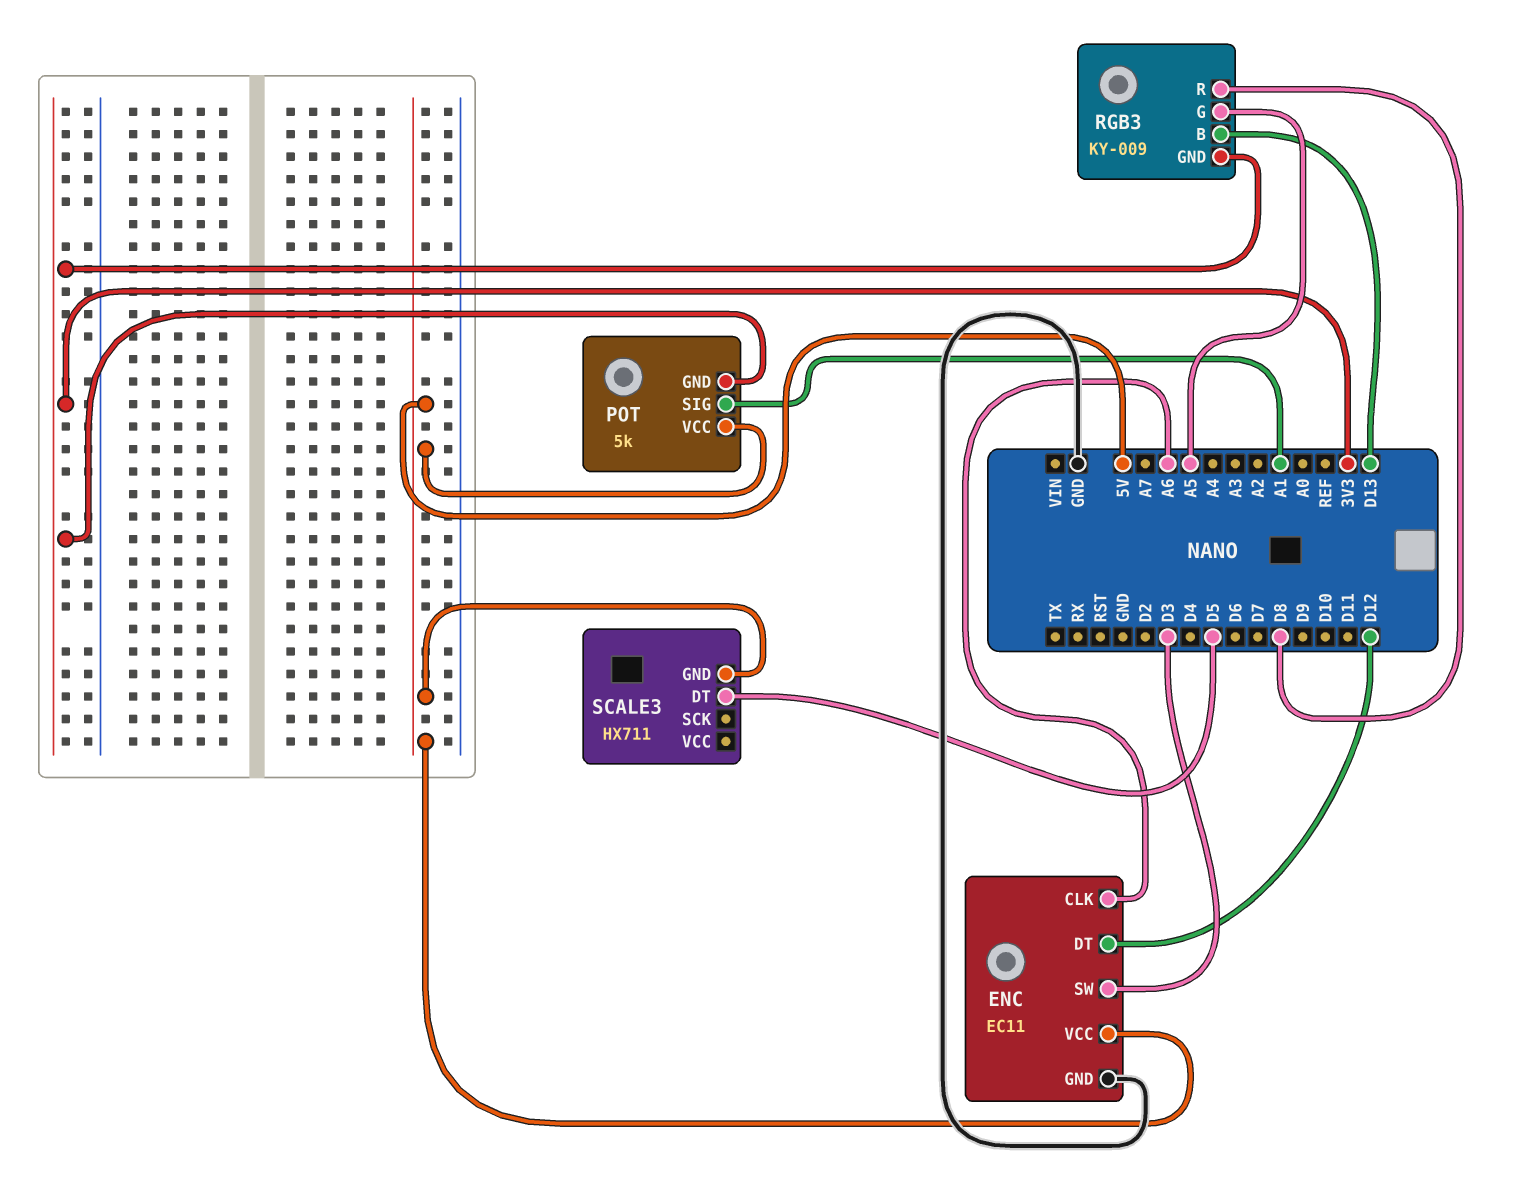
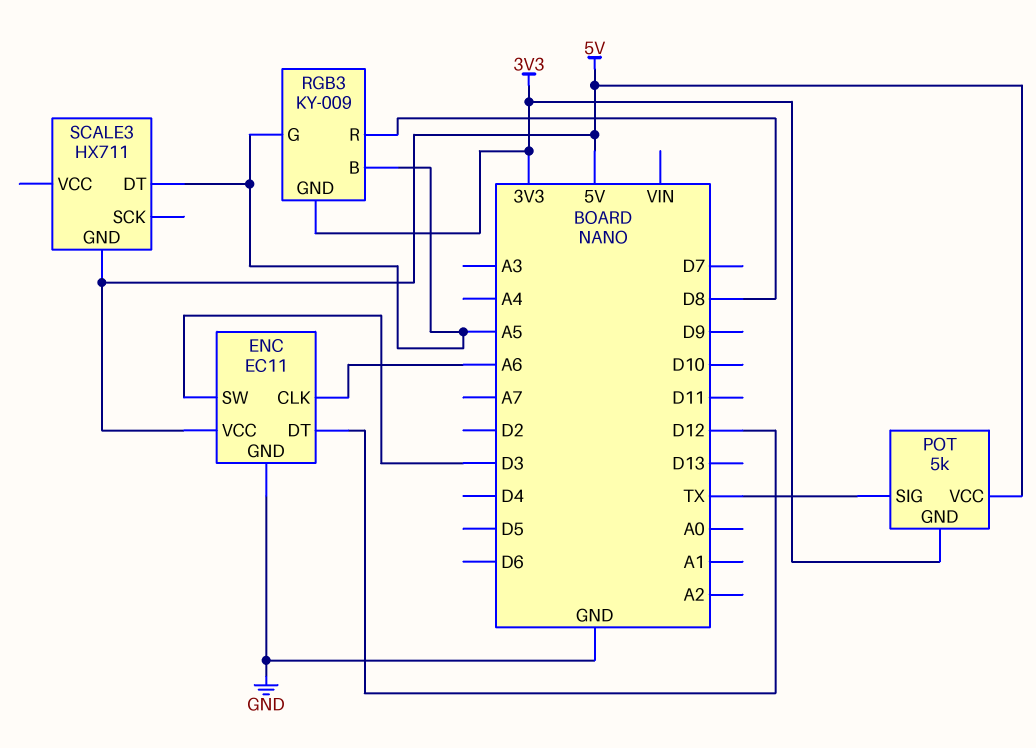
POT pin SIG: A1 -> TX
RGB3 pin B: D13 -> A5
SCALE3 pin DT: D5 -> A5

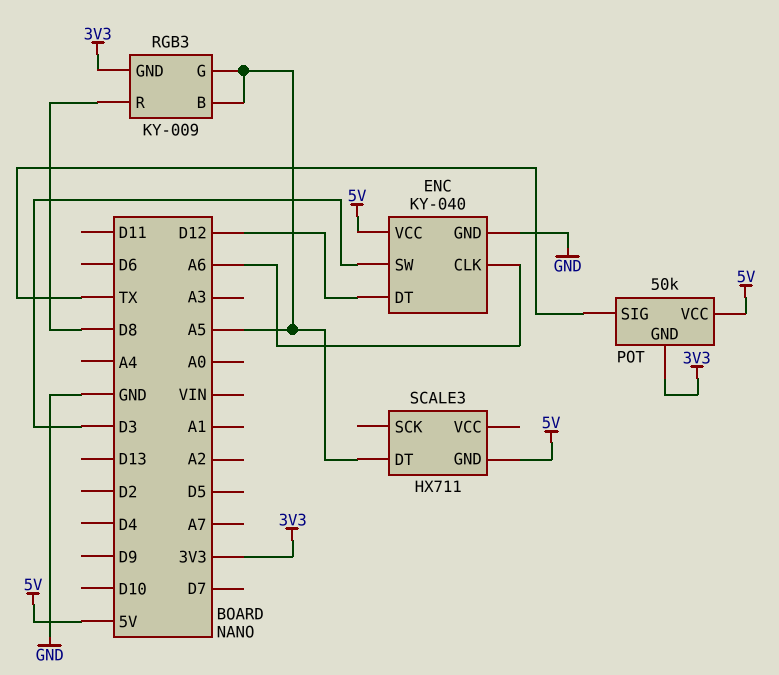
ENC: EC11 -> KY-040
POT: 5k -> 50k

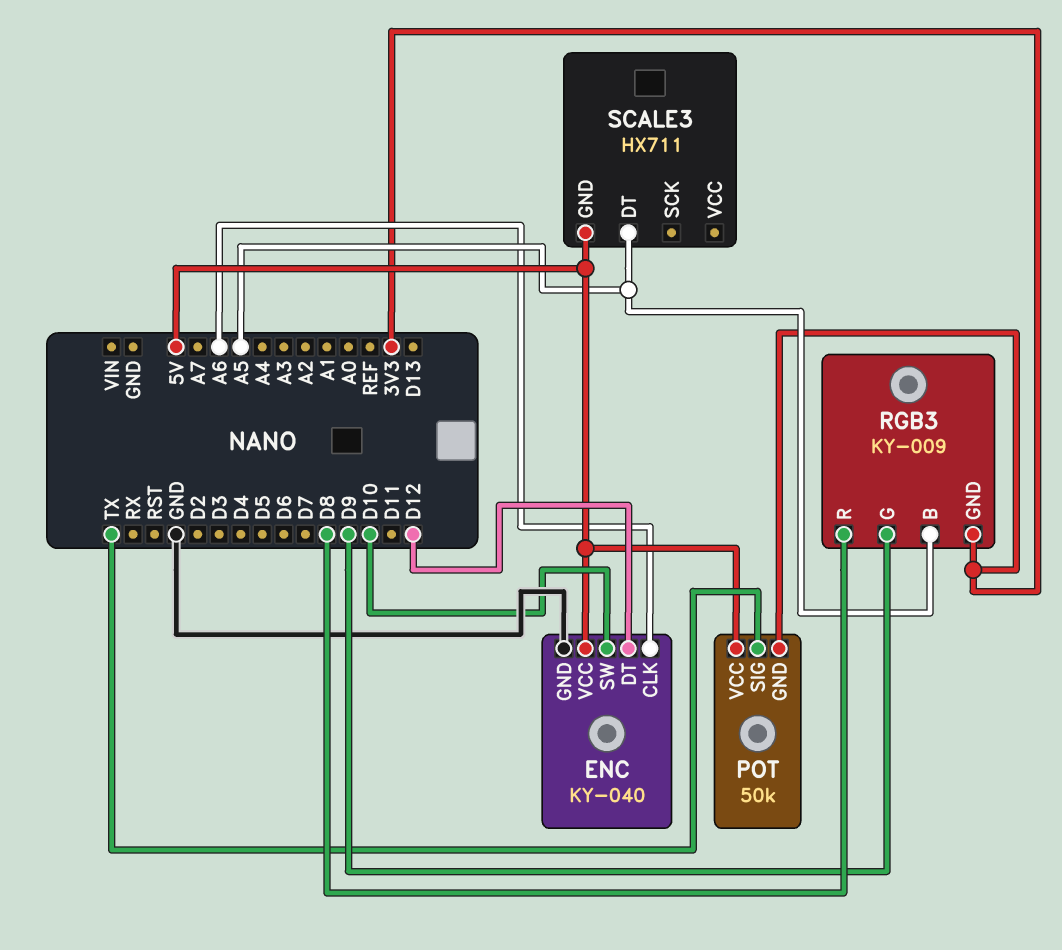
ENC pin SW: D3 -> D10
RGB3 pin G: A5 -> D9

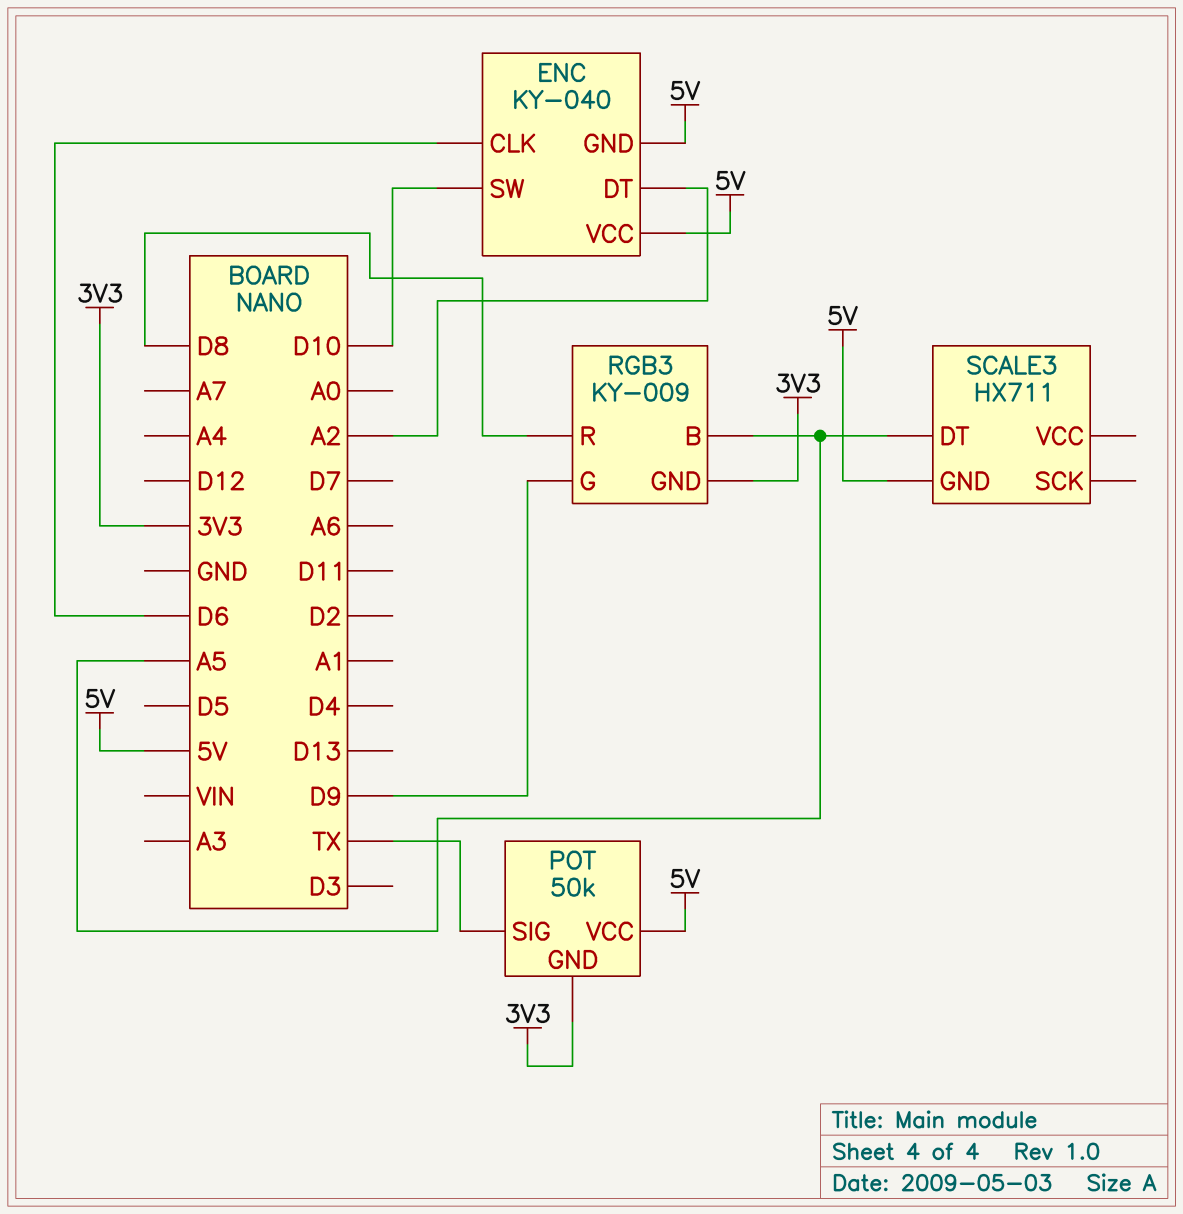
ENC pin CLK: A6 -> D6
ENC pin DT: D12 -> A2
ENC pin GND: GND -> 5V

